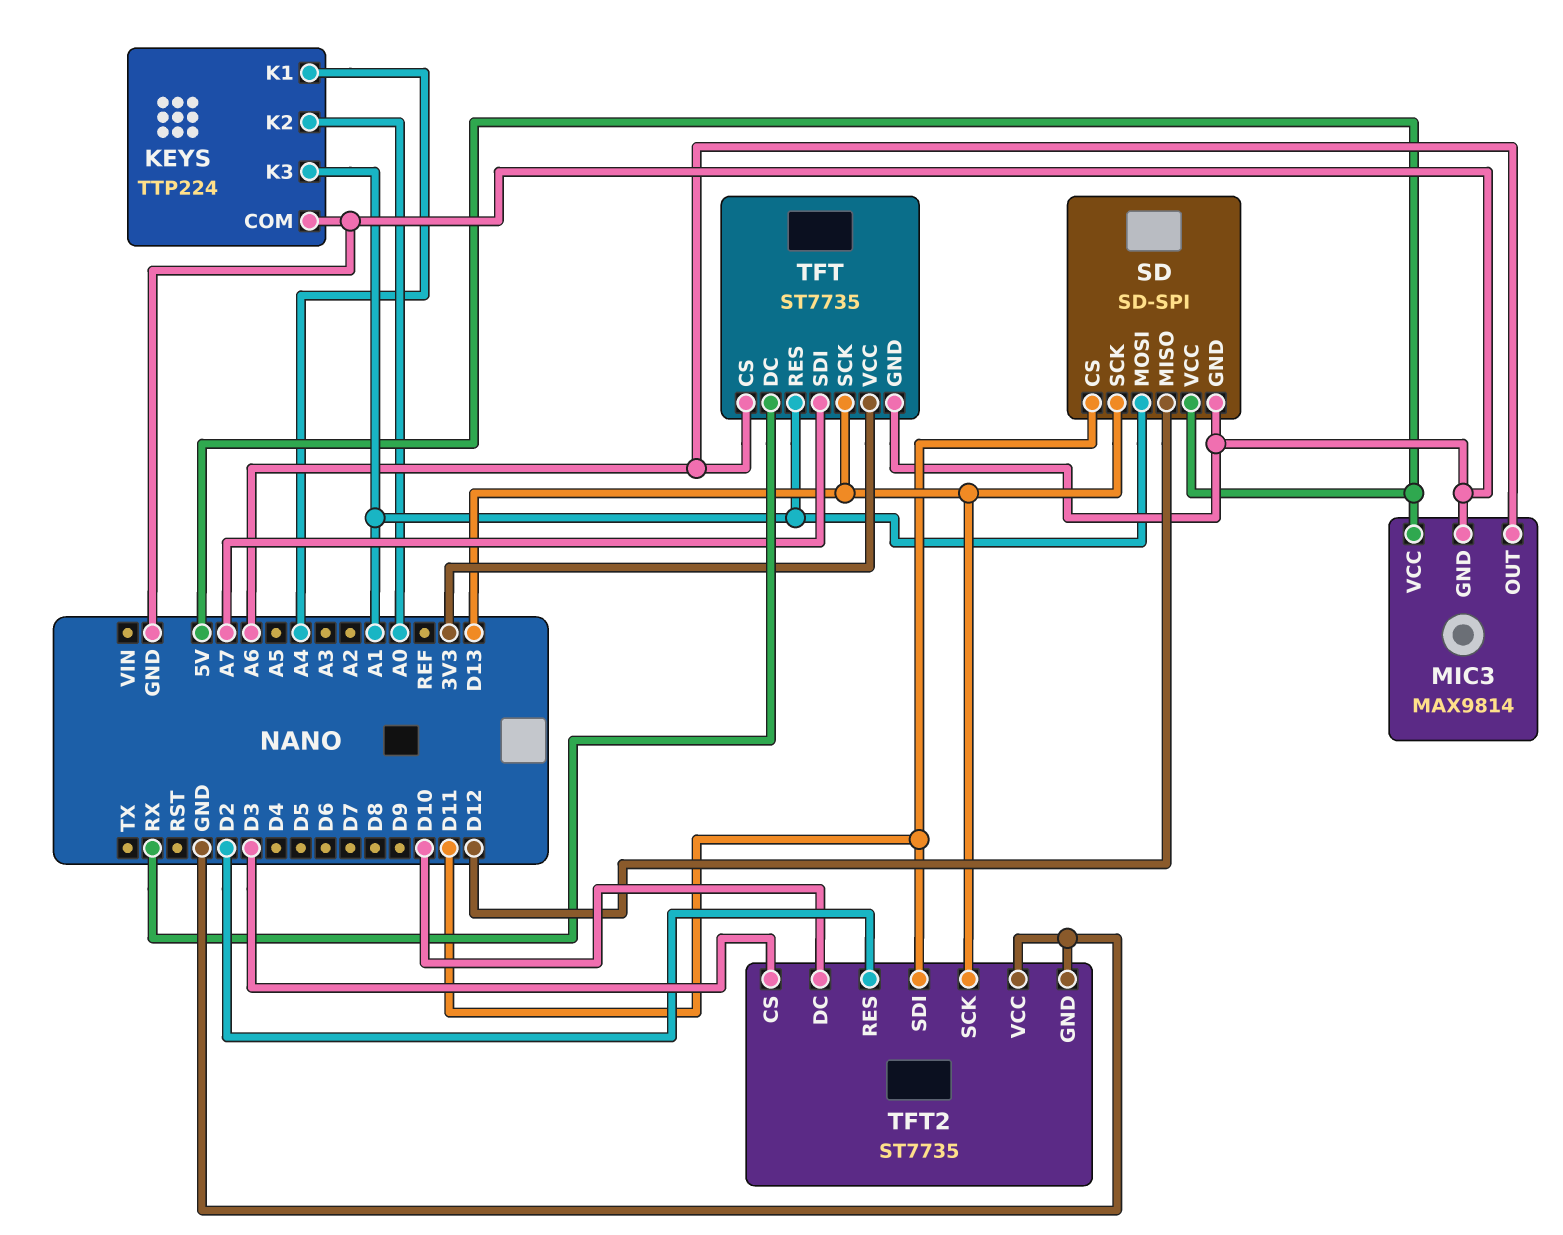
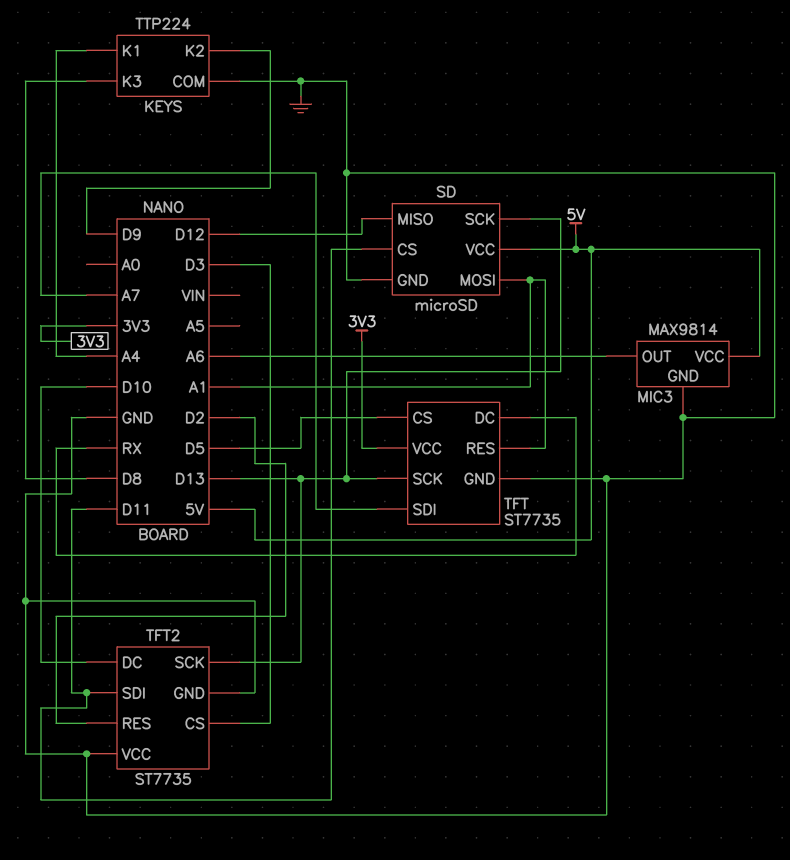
KEYS pin K2: A0 -> D9
KEYS pin K3: A1 -> D8
SD: SD-SPI -> microSD
TFT pin CS: A6 -> D5

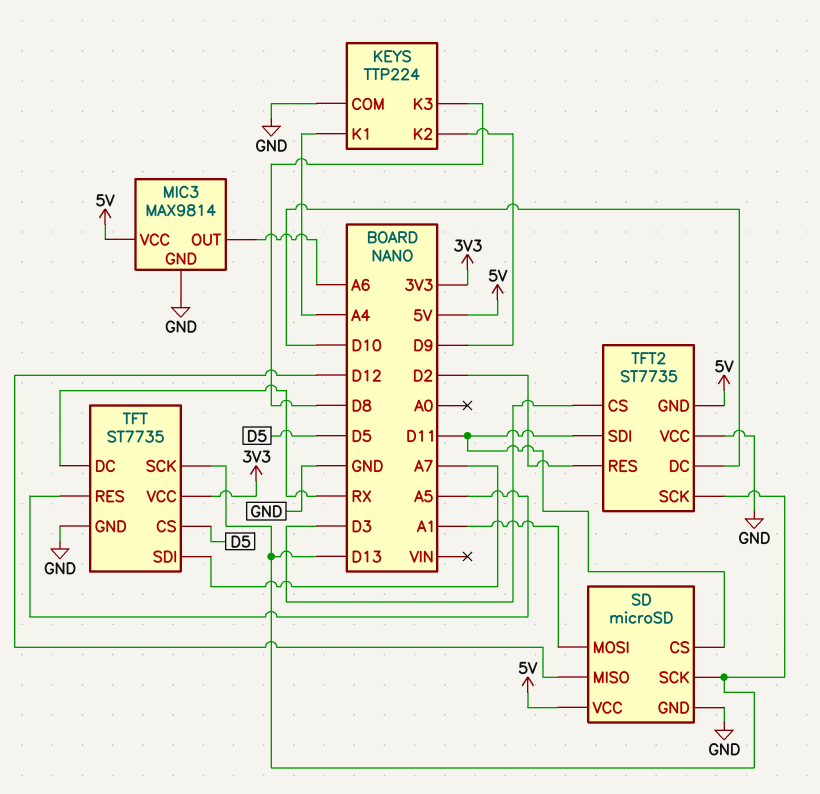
TFT pin RES: A1 -> A5
TFT2 pin GND: GND -> 5V

